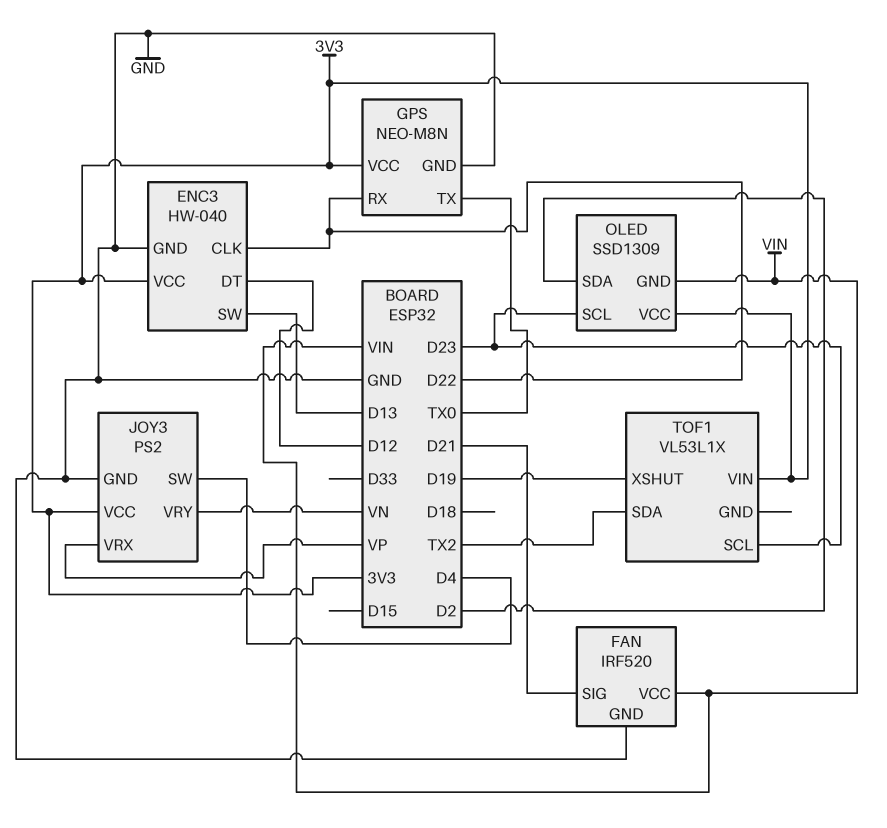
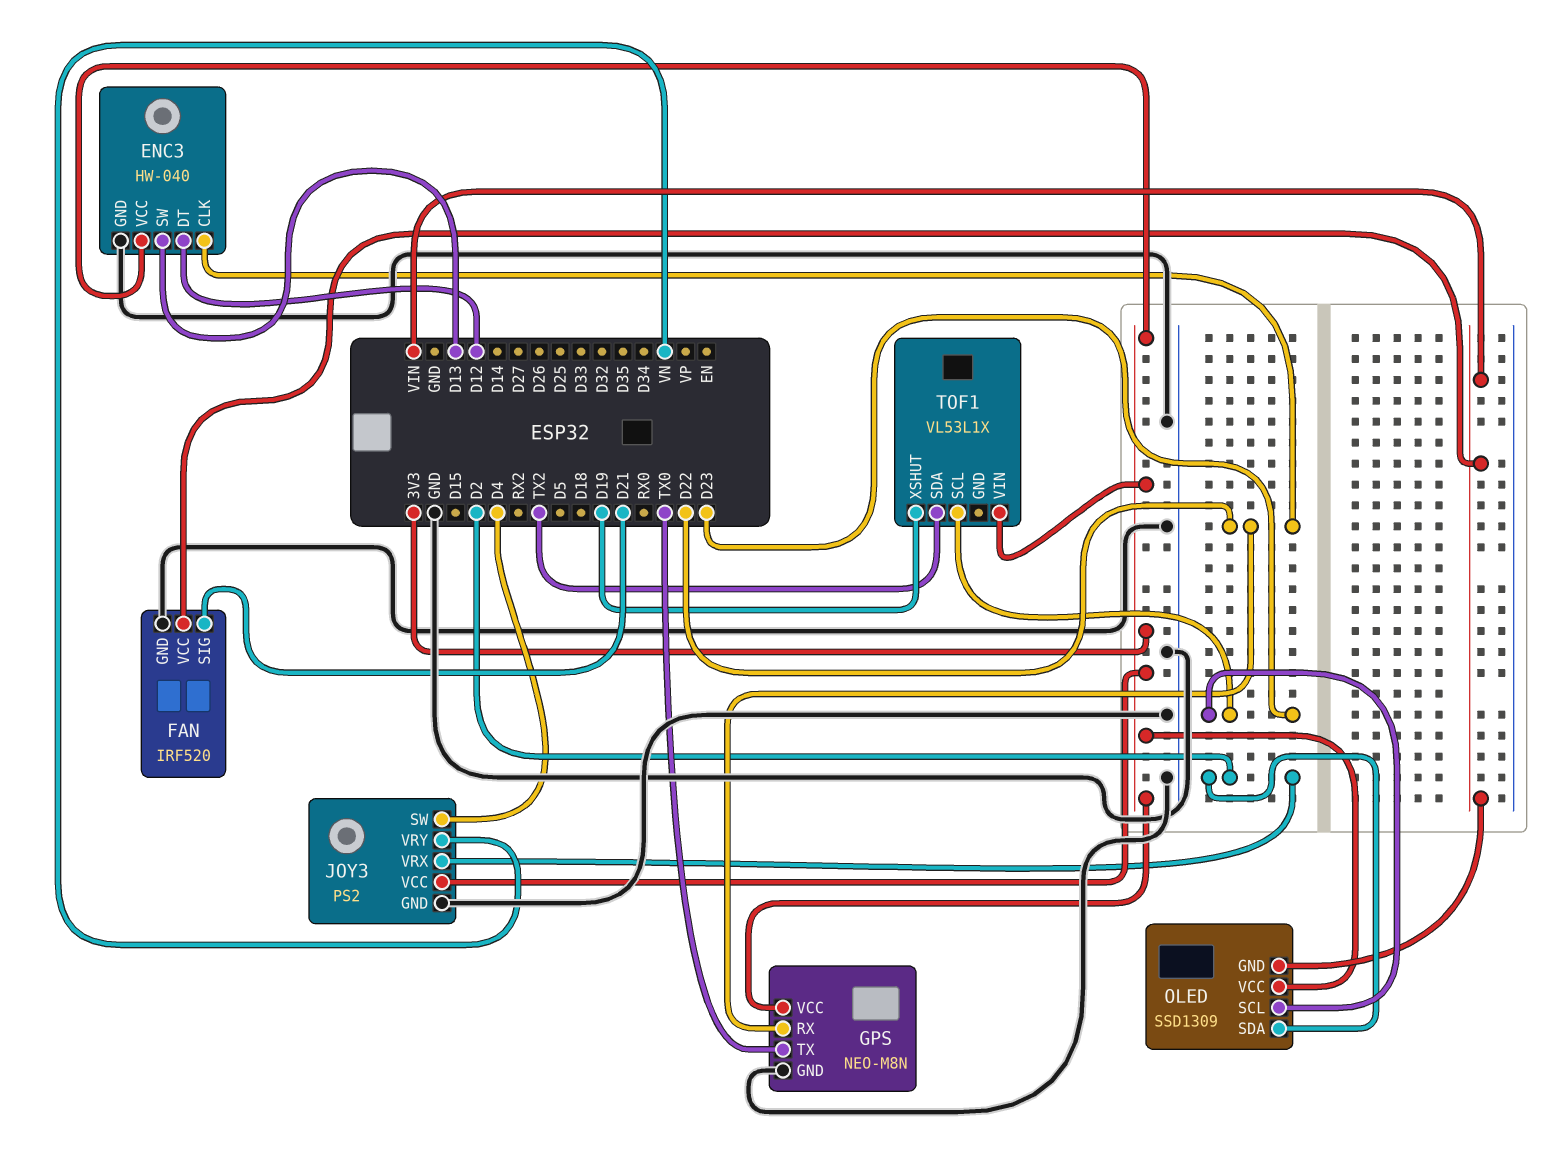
JOY3 pin VRX: VP -> D2

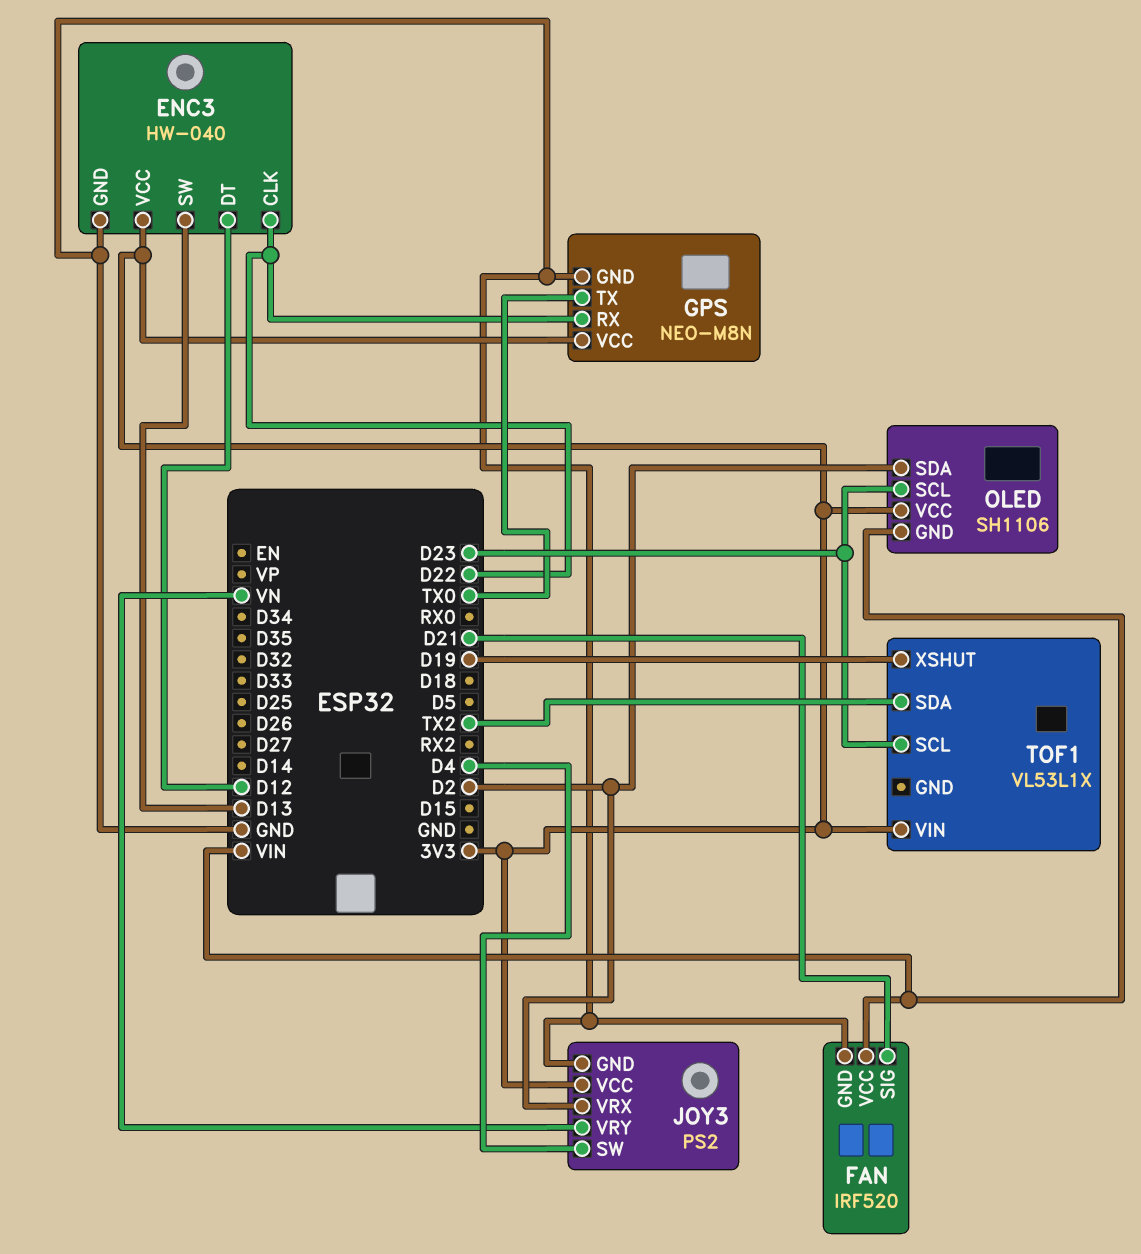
OLED: SSD1309 -> SH1106

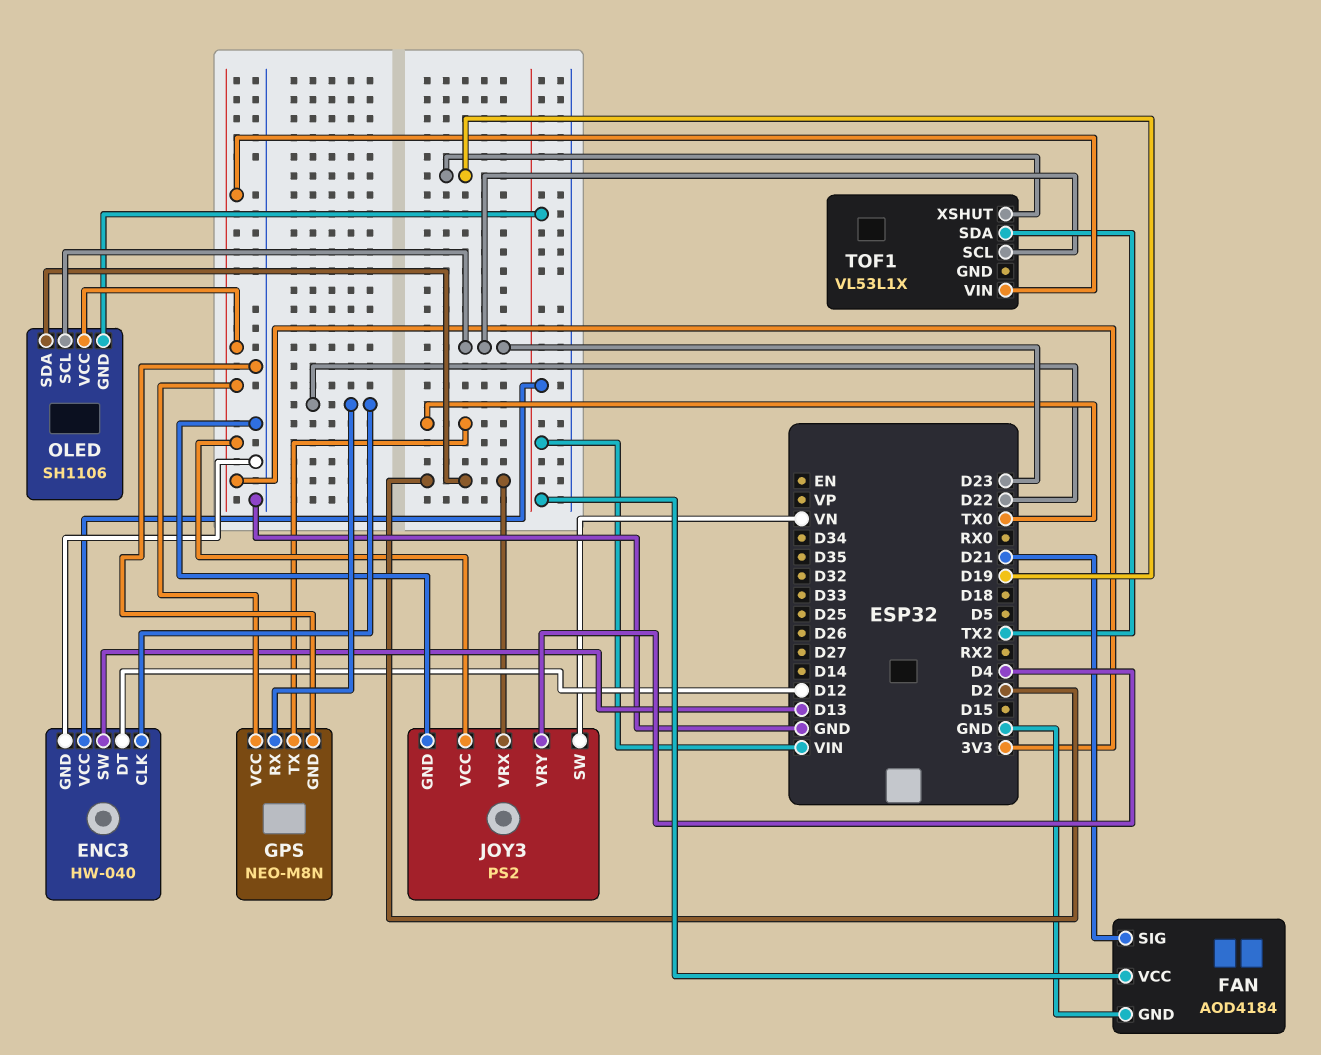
ENC3 pin VCC: 3V3 -> VIN
FAN: IRF520 -> AOD4184
JOY3 pin SW: D4 -> VN
JOY3 pin VRY: VN -> D4

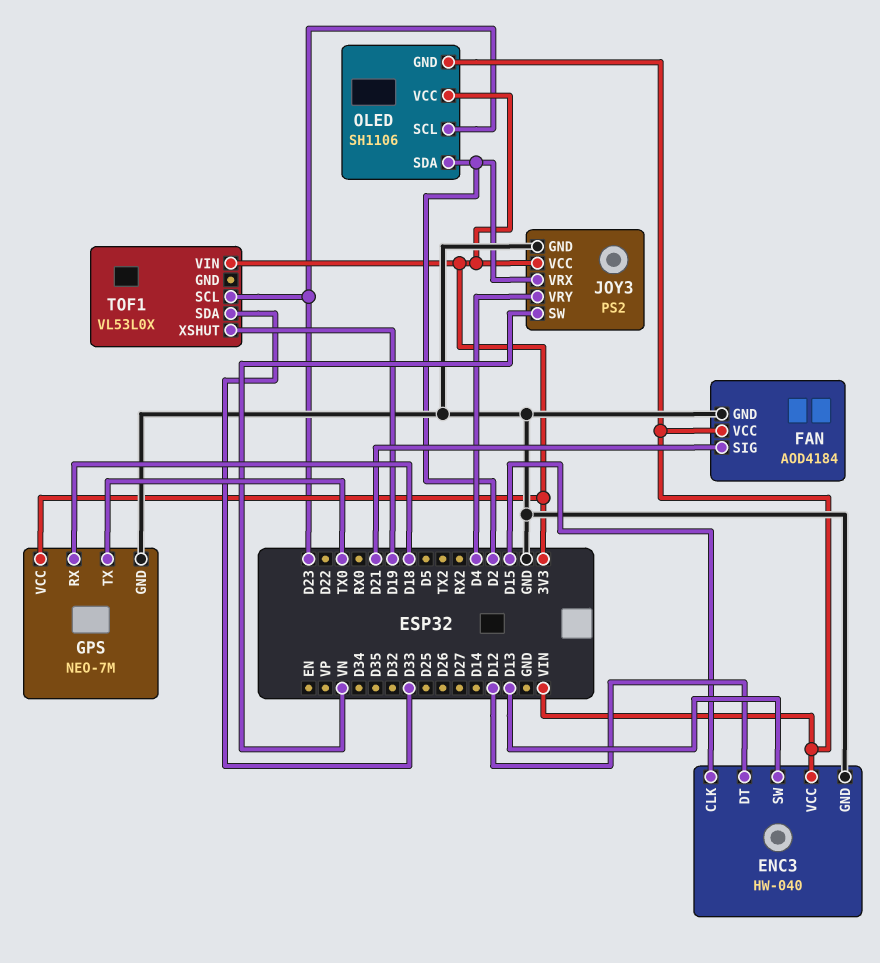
ENC3 pin CLK: D22 -> D15
GPS: NEO-M8N -> NEO-7M
GPS pin RX: D22 -> D18
TOF1: VL53L1X -> VL53L0X
TOF1 pin SDA: TX2 -> D33

